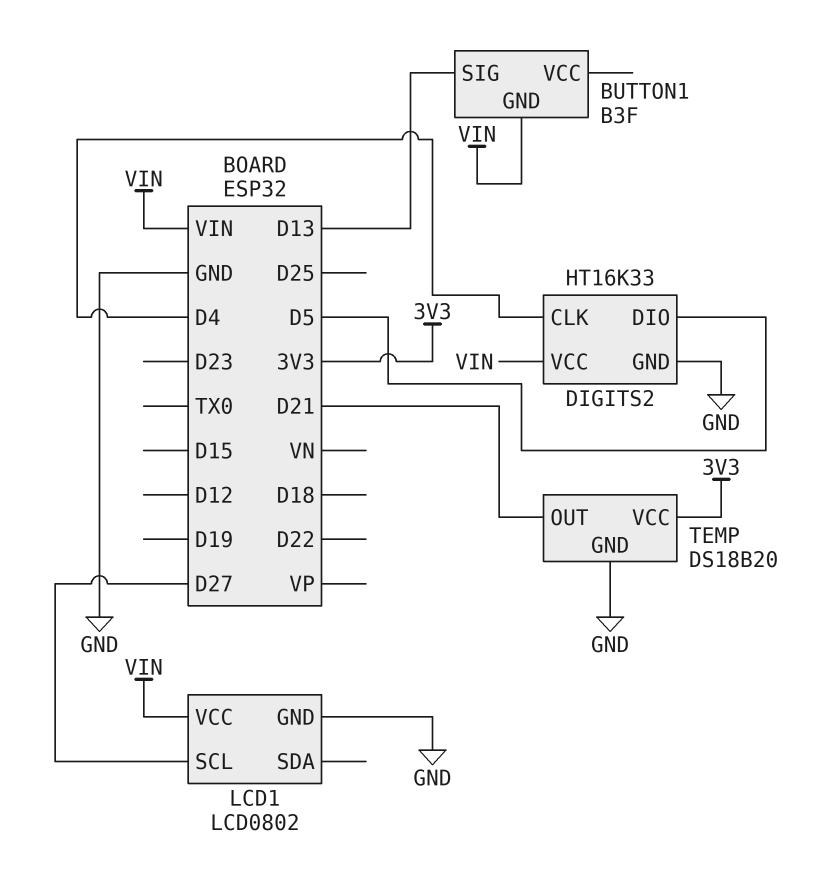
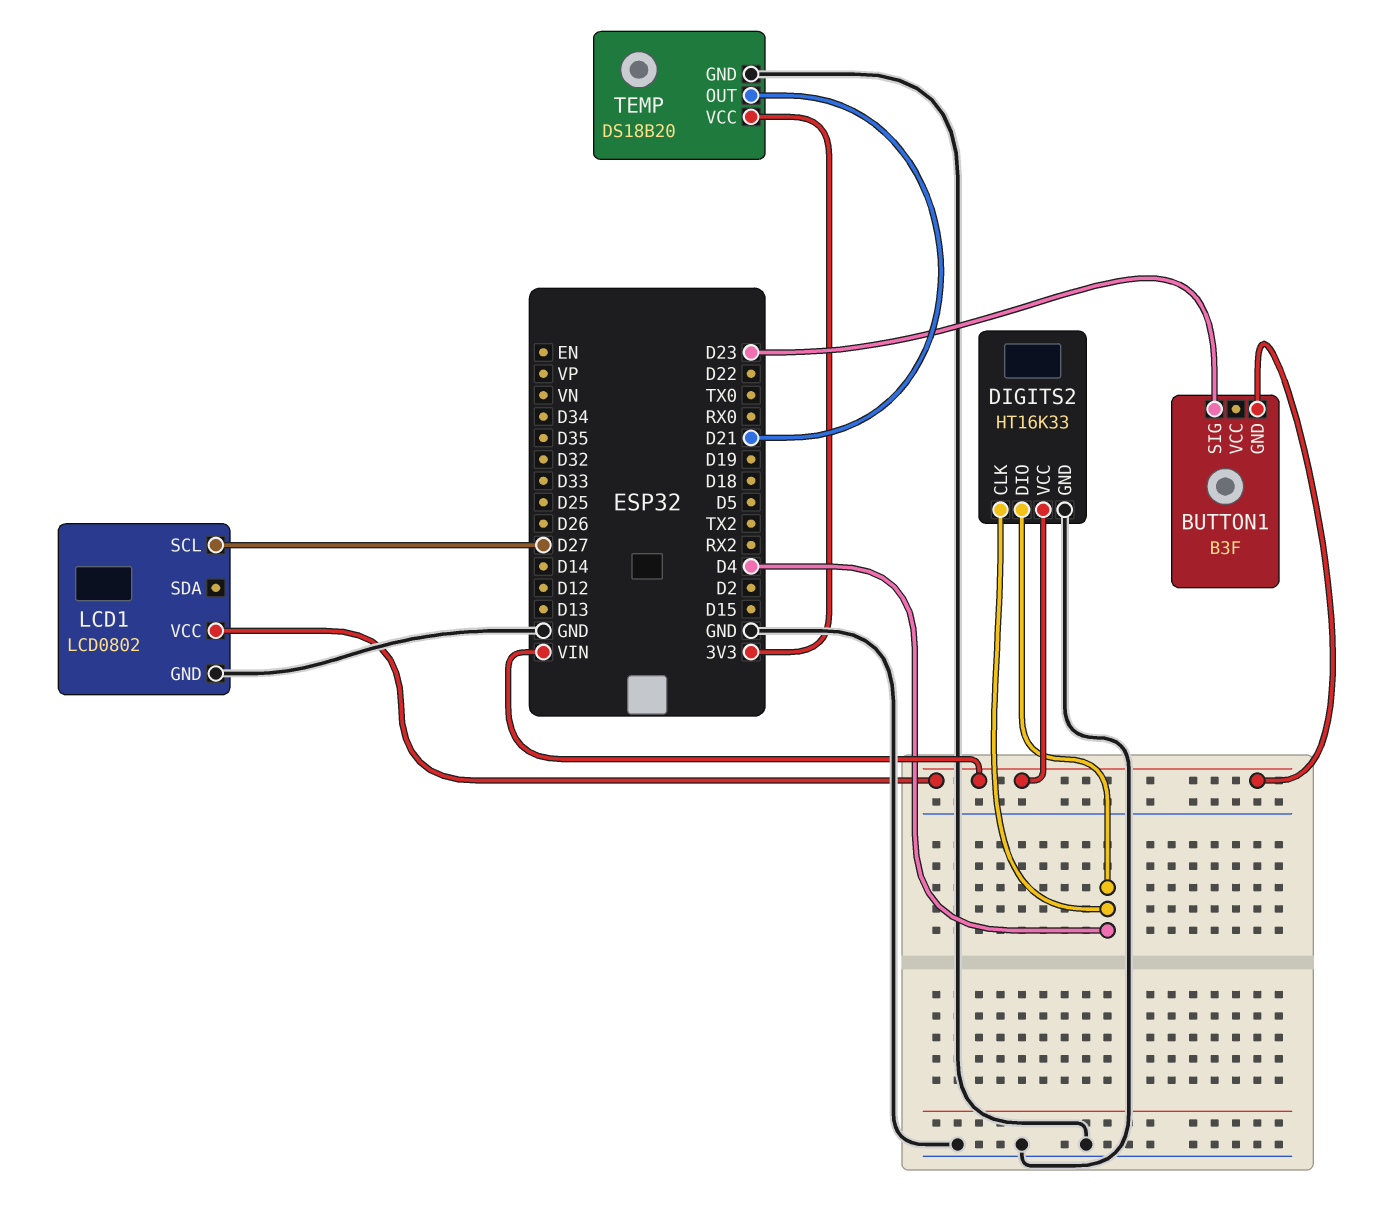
BUTTON1 pin SIG: D13 -> D23
DIGITS2 pin DIO: D5 -> D4

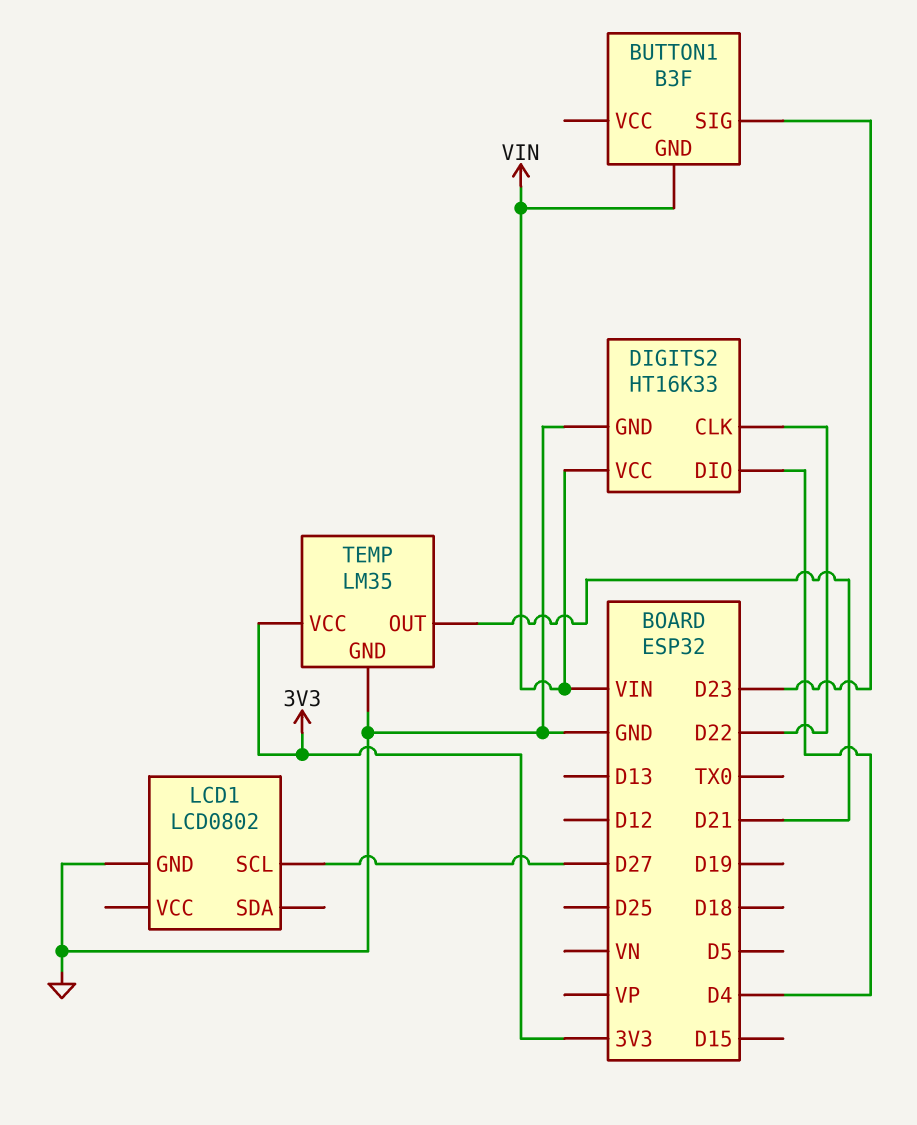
DIGITS2 pin CLK: D4 -> D22
LCD1 pin VCC: VIN -> none
TEMP: DS18B20 -> LM35

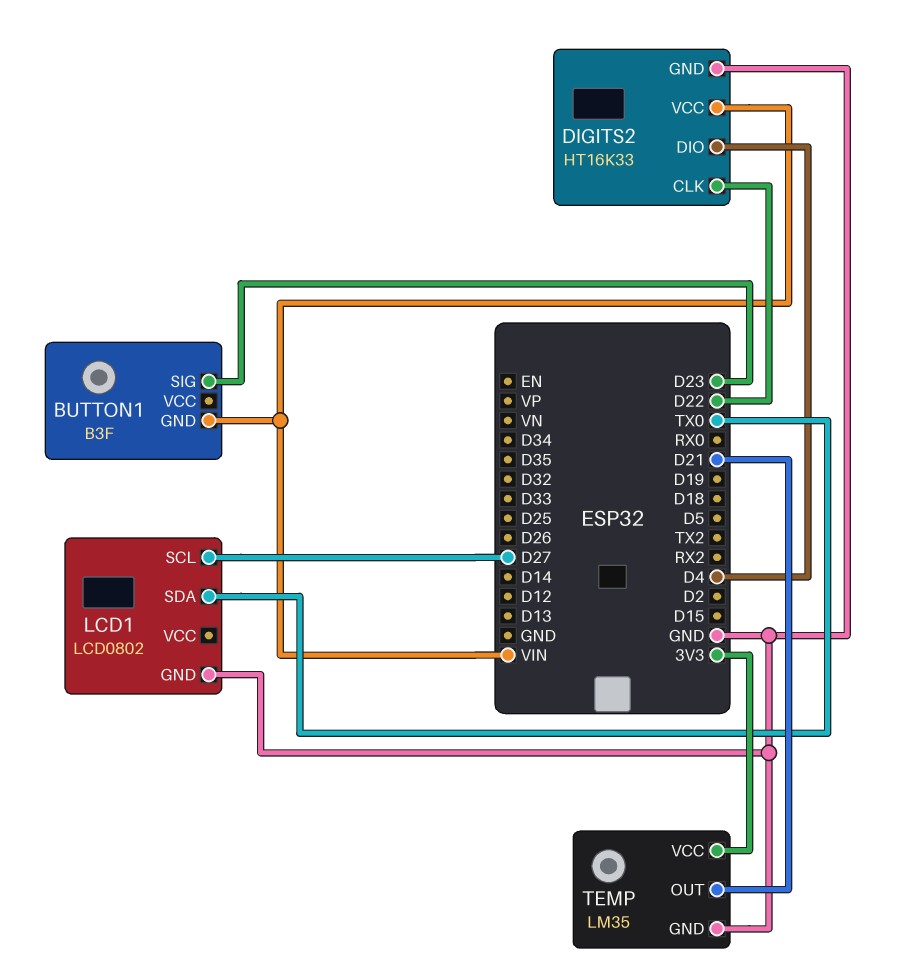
LCD1 pin SDA: none -> TX0

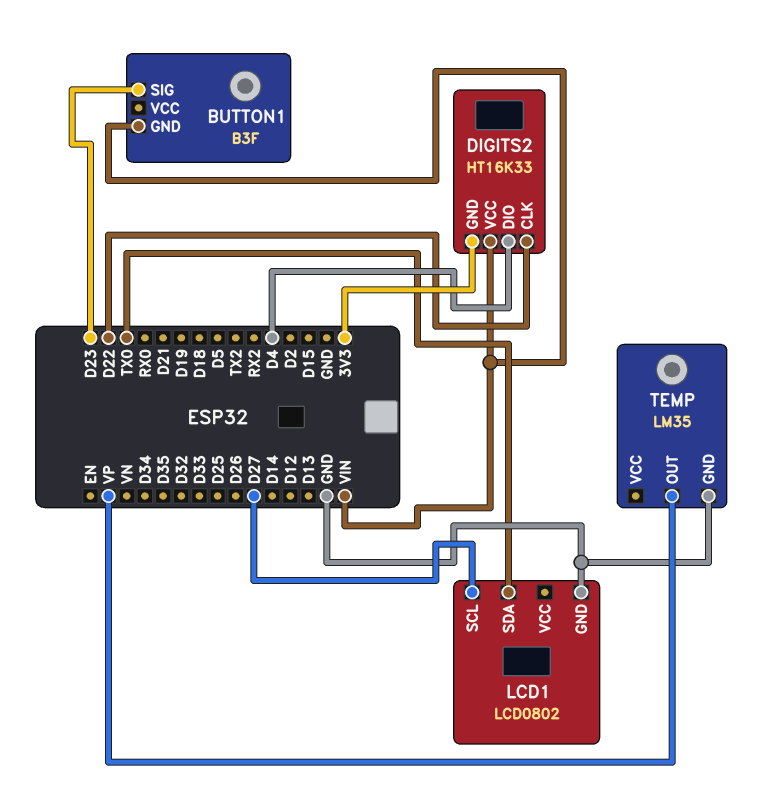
DIGITS2 pin GND: GND -> 3V3
TEMP pin OUT: D21 -> VP
TEMP pin VCC: 3V3 -> none

